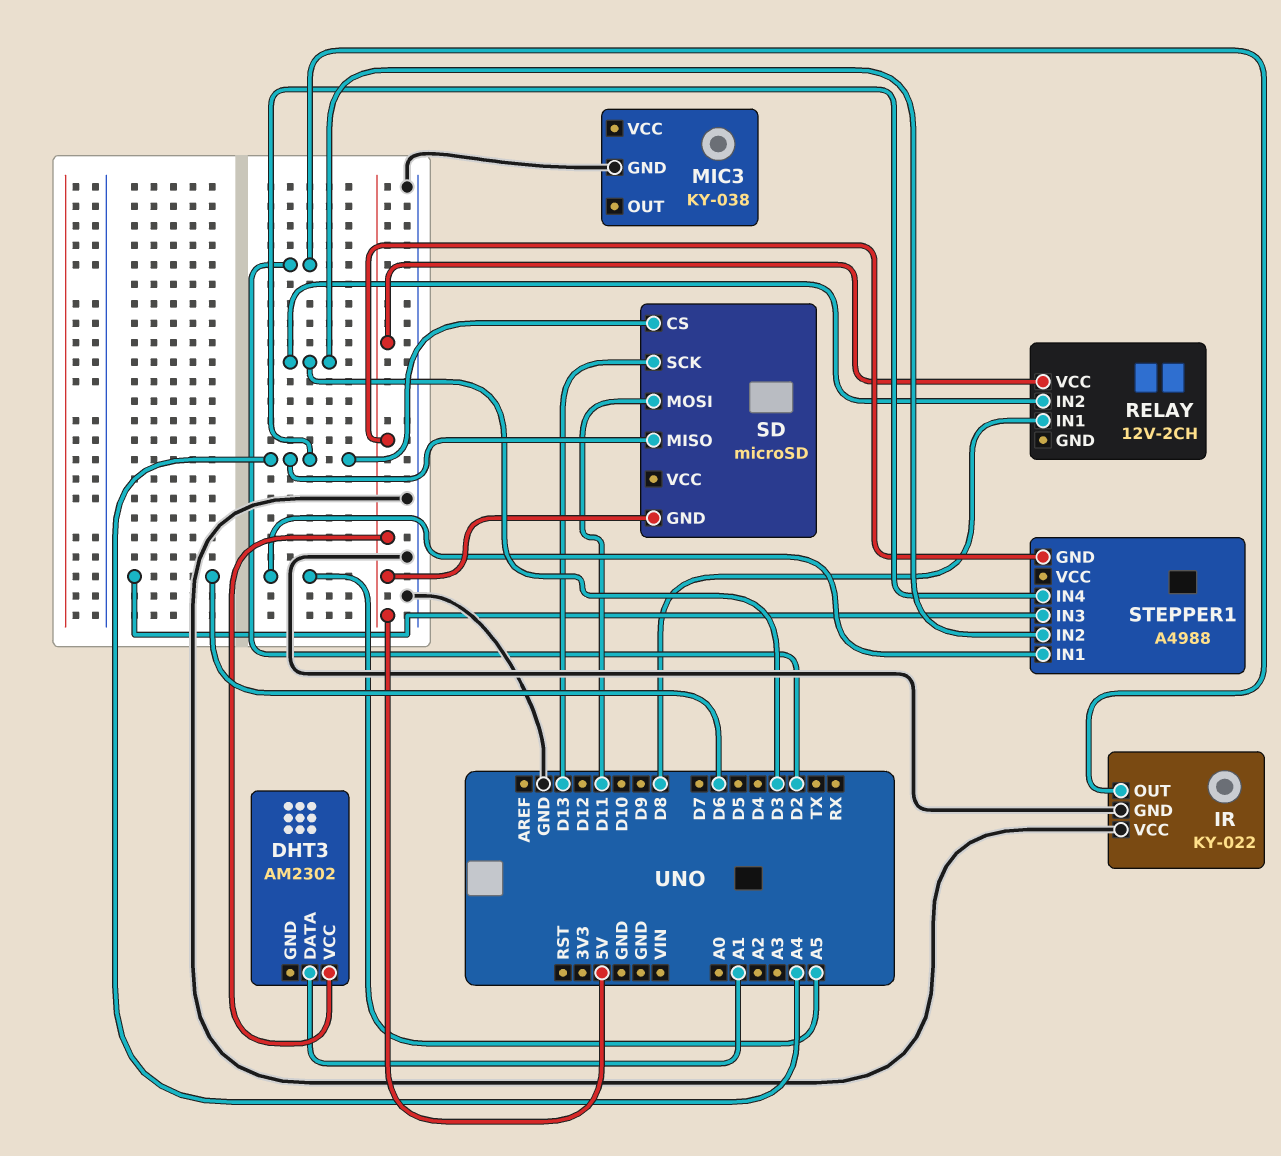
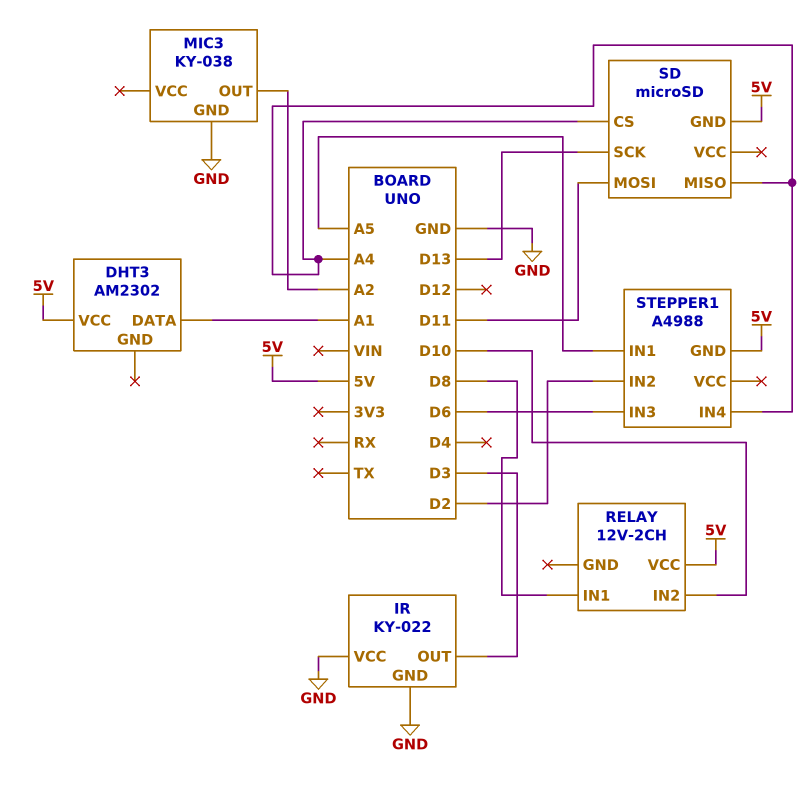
IR pin OUT: D2 -> D3
MIC3 pin OUT: none -> A2
RELAY pin IN2: D3 -> D10
STEPPER1 pin IN2: D3 -> D2

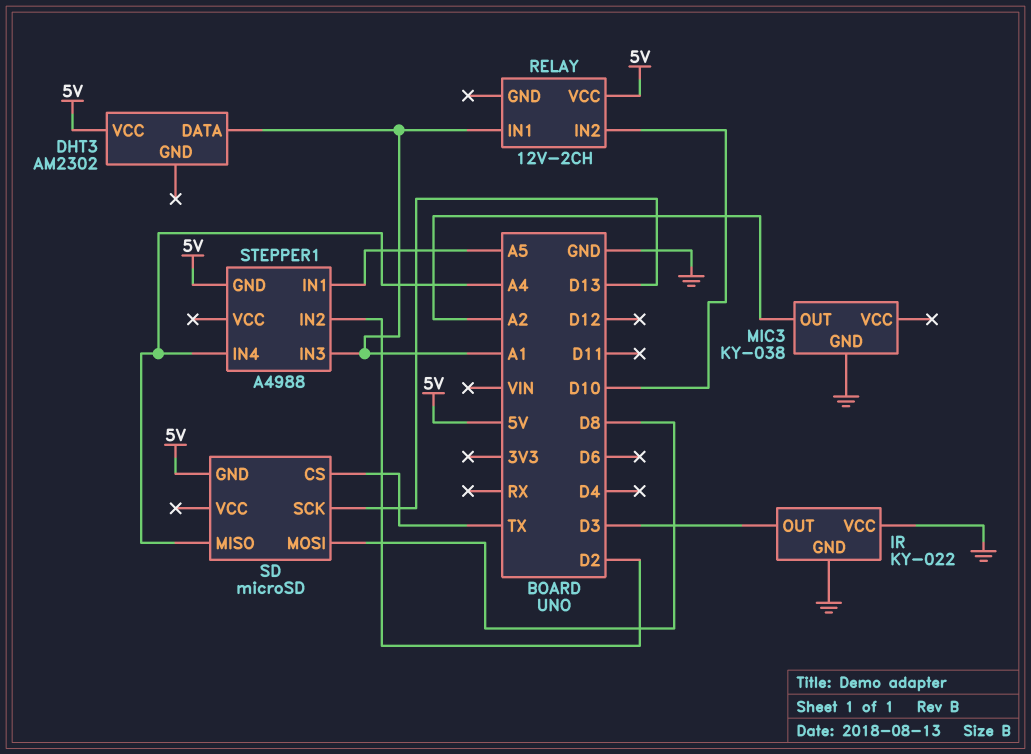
RELAY pin IN1: D8 -> A1
SD pin CS: A4 -> TX
SD pin MOSI: D11 -> D8
STEPPER1 pin IN3: D6 -> A1

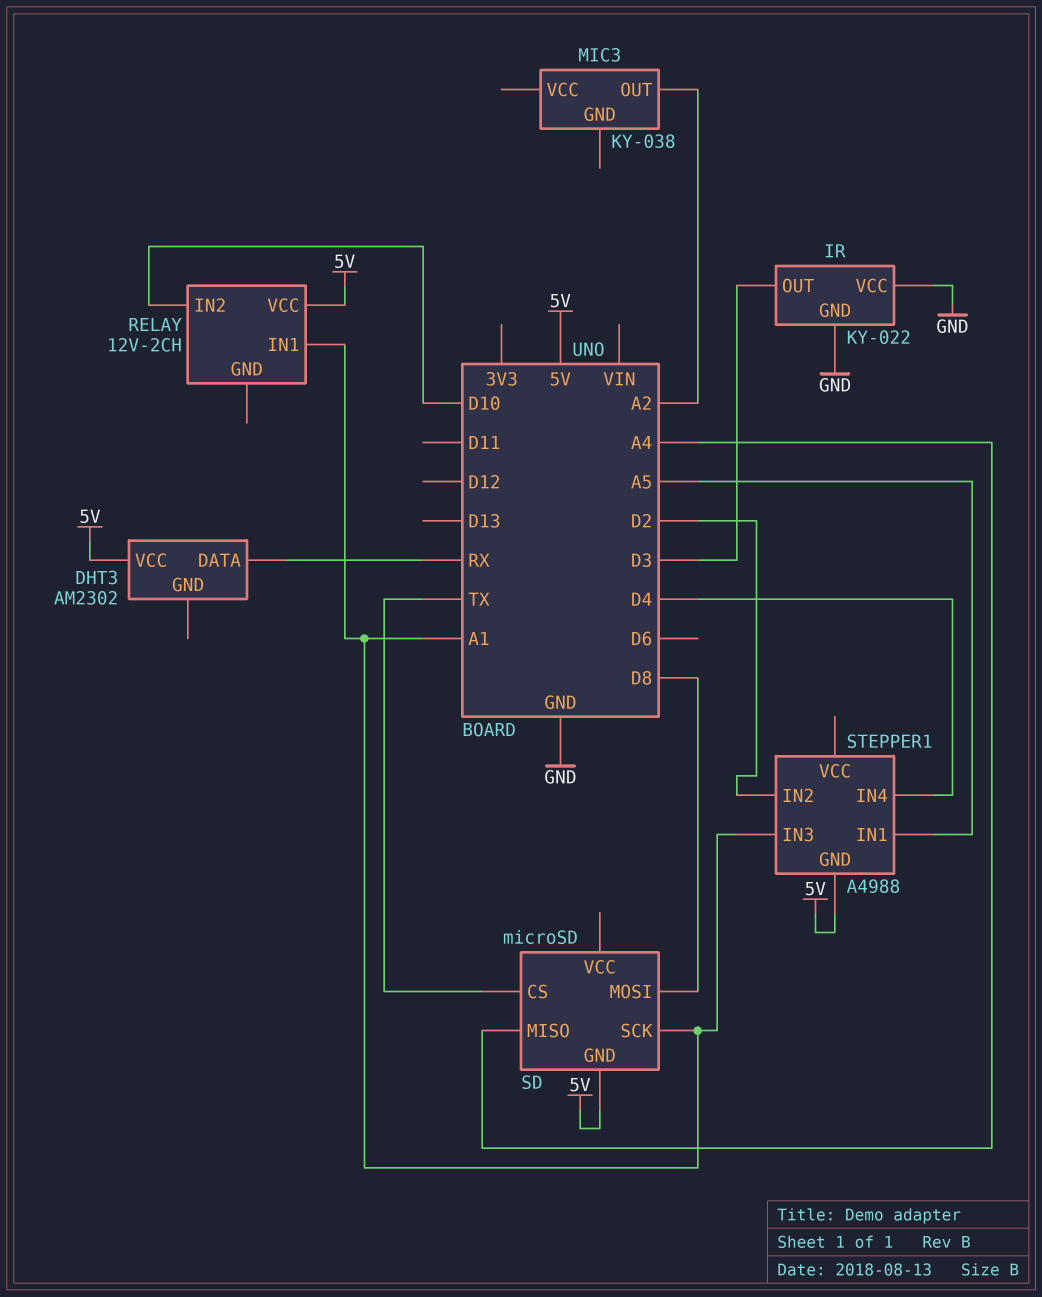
DHT3 pin DATA: A1 -> RX
MIC3 pin GND: GND -> none
SD pin SCK: D13 -> A1
STEPPER1 pin IN4: A4 -> D4

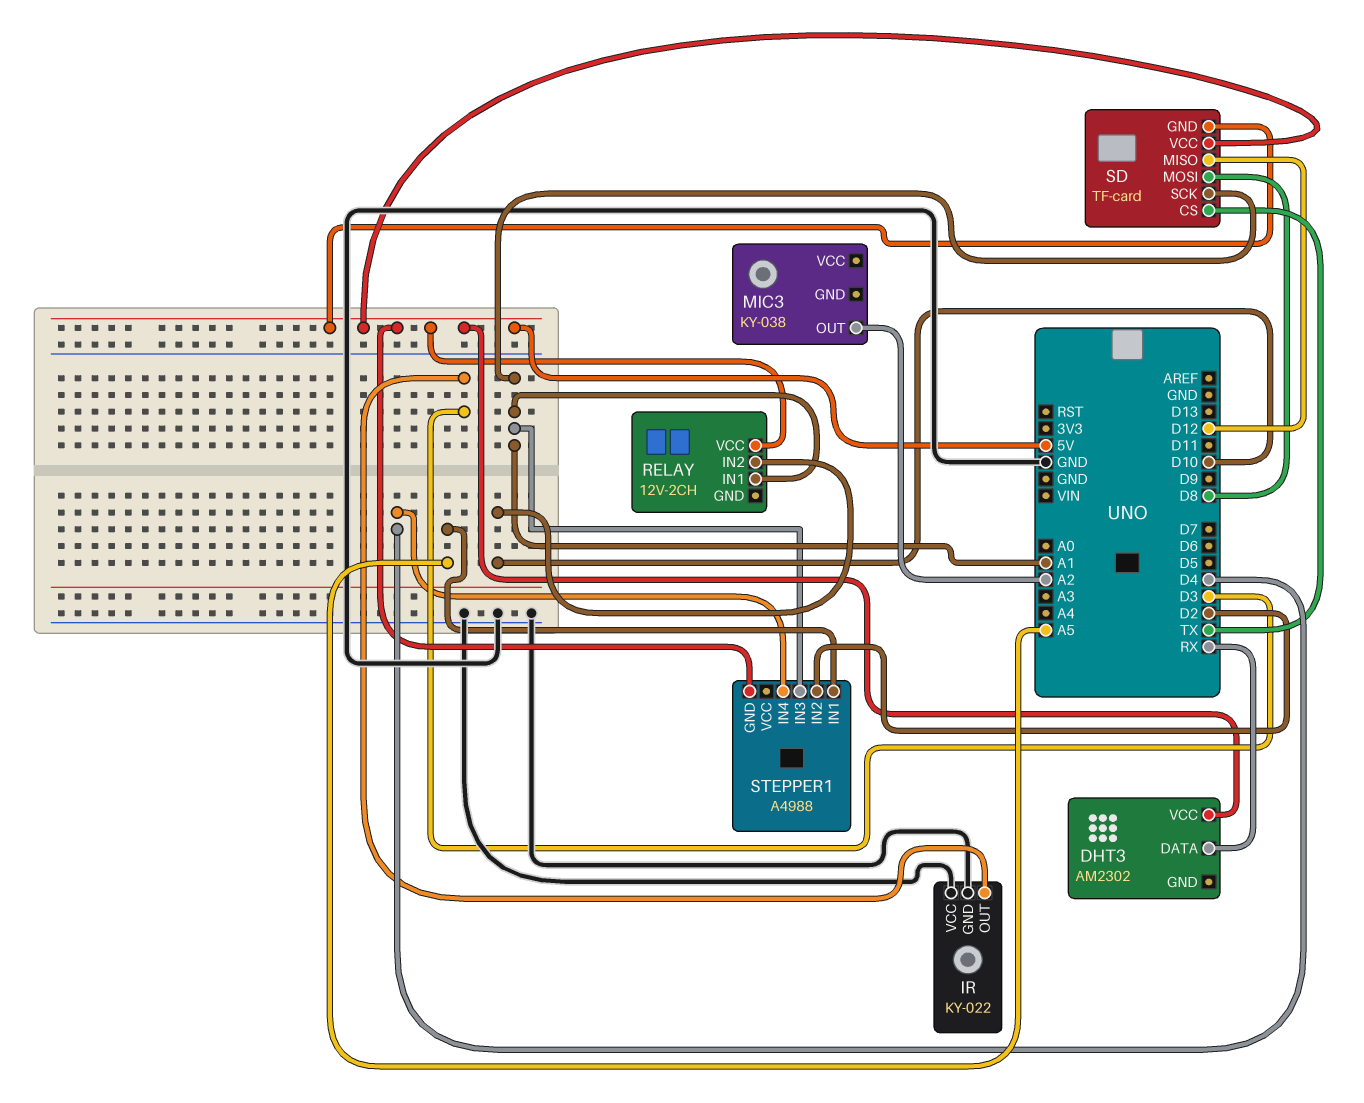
SD: microSD -> TF-card
SD pin MISO: A4 -> D12
SD pin VCC: none -> 5V

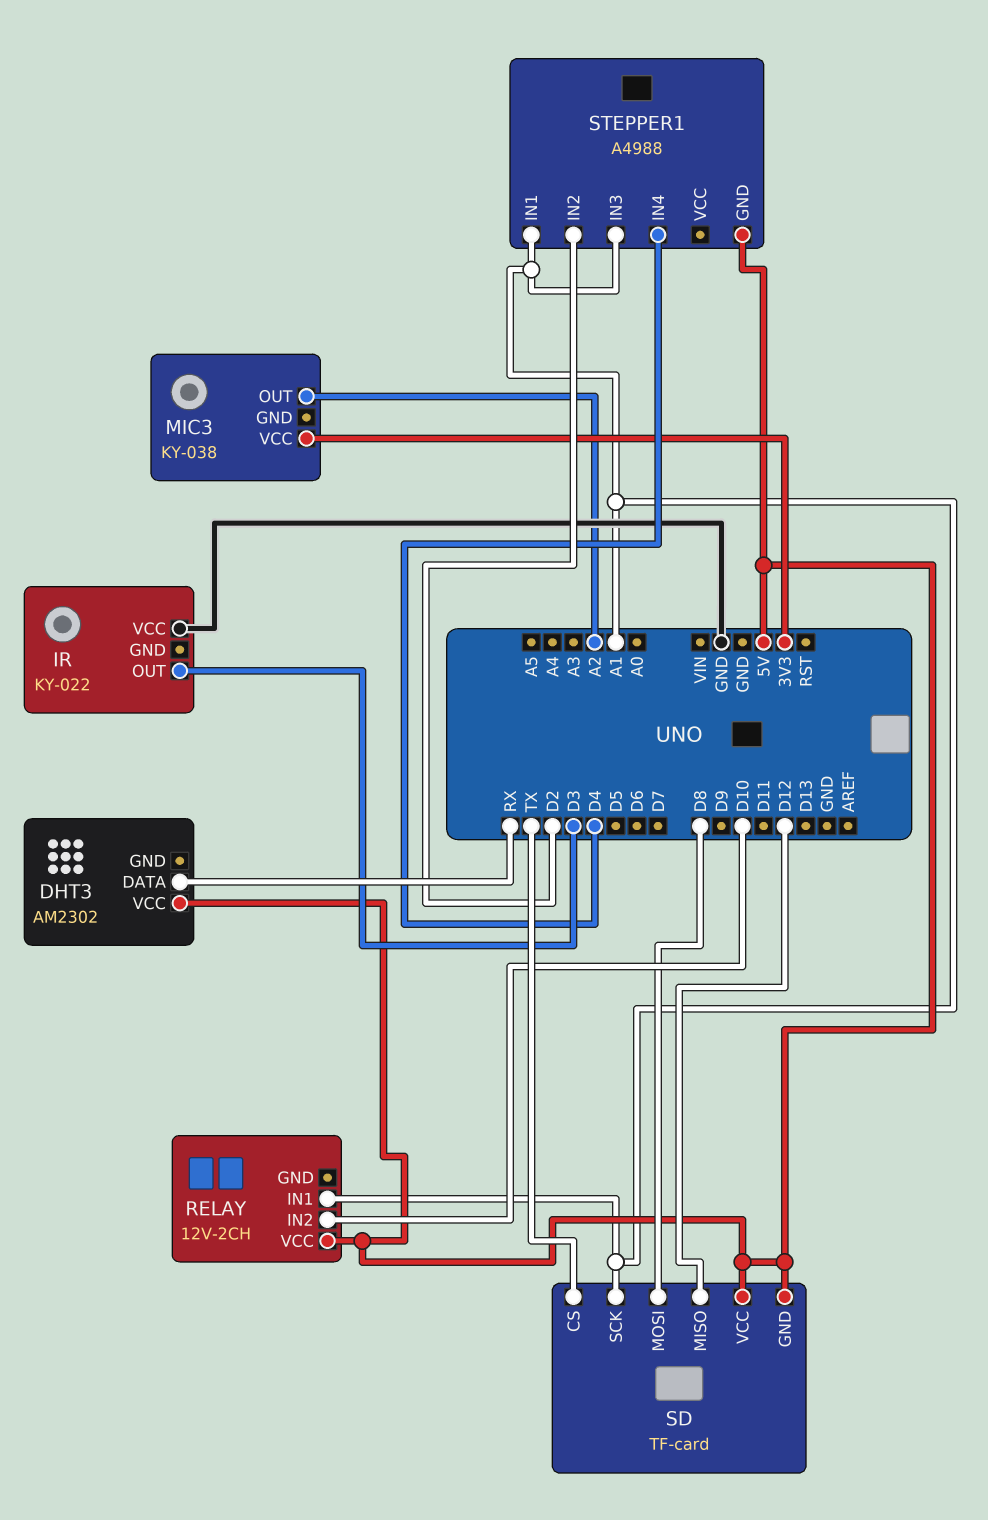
IR pin GND: GND -> none
MIC3 pin VCC: none -> 3V3
STEPPER1 pin IN1: A5 -> A1

